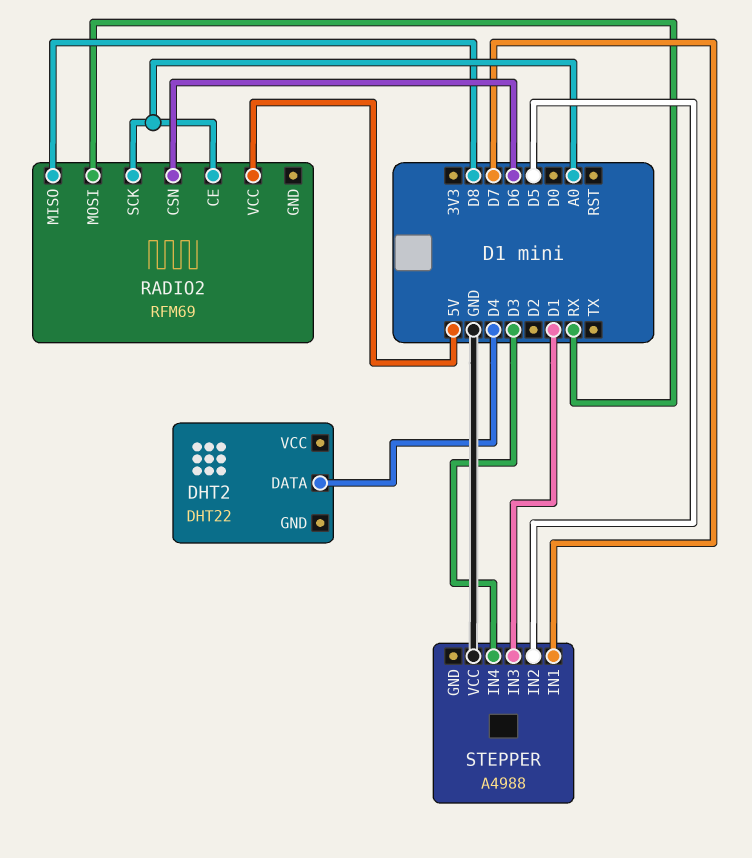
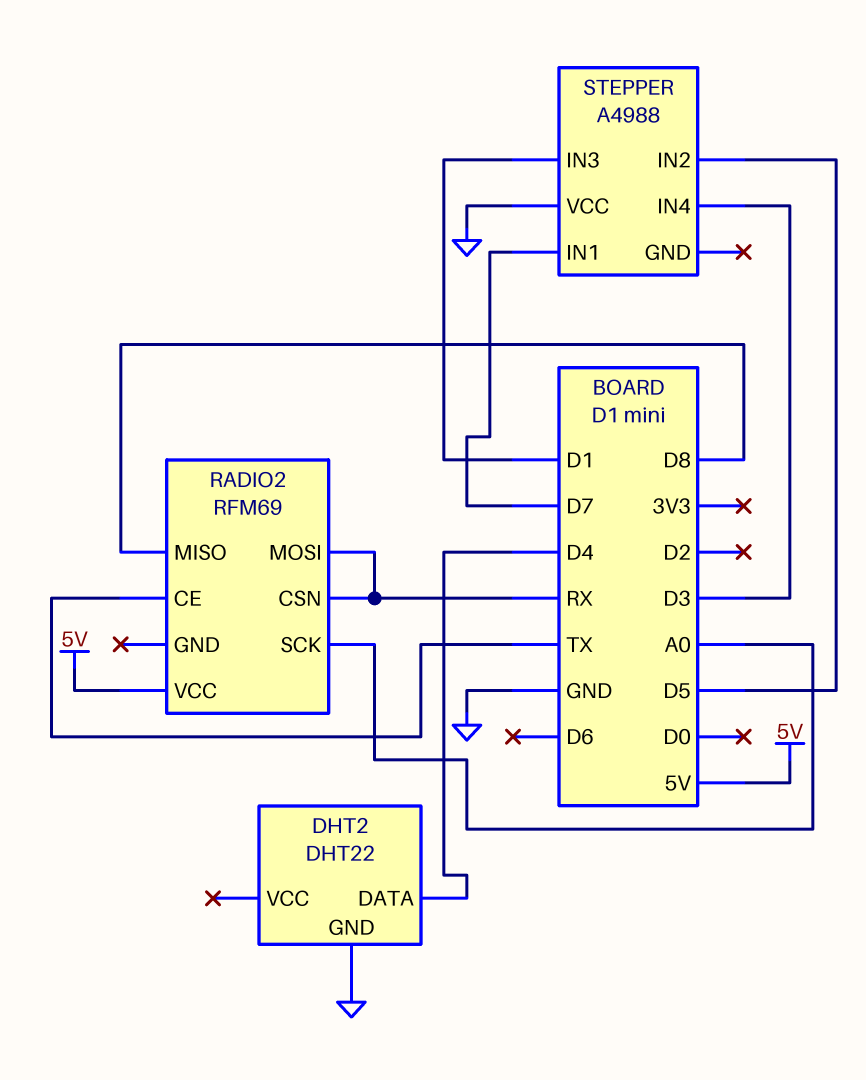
DHT2 pin GND: none -> GND
RADIO2 pin CE: A0 -> TX
RADIO2 pin CSN: D6 -> RX

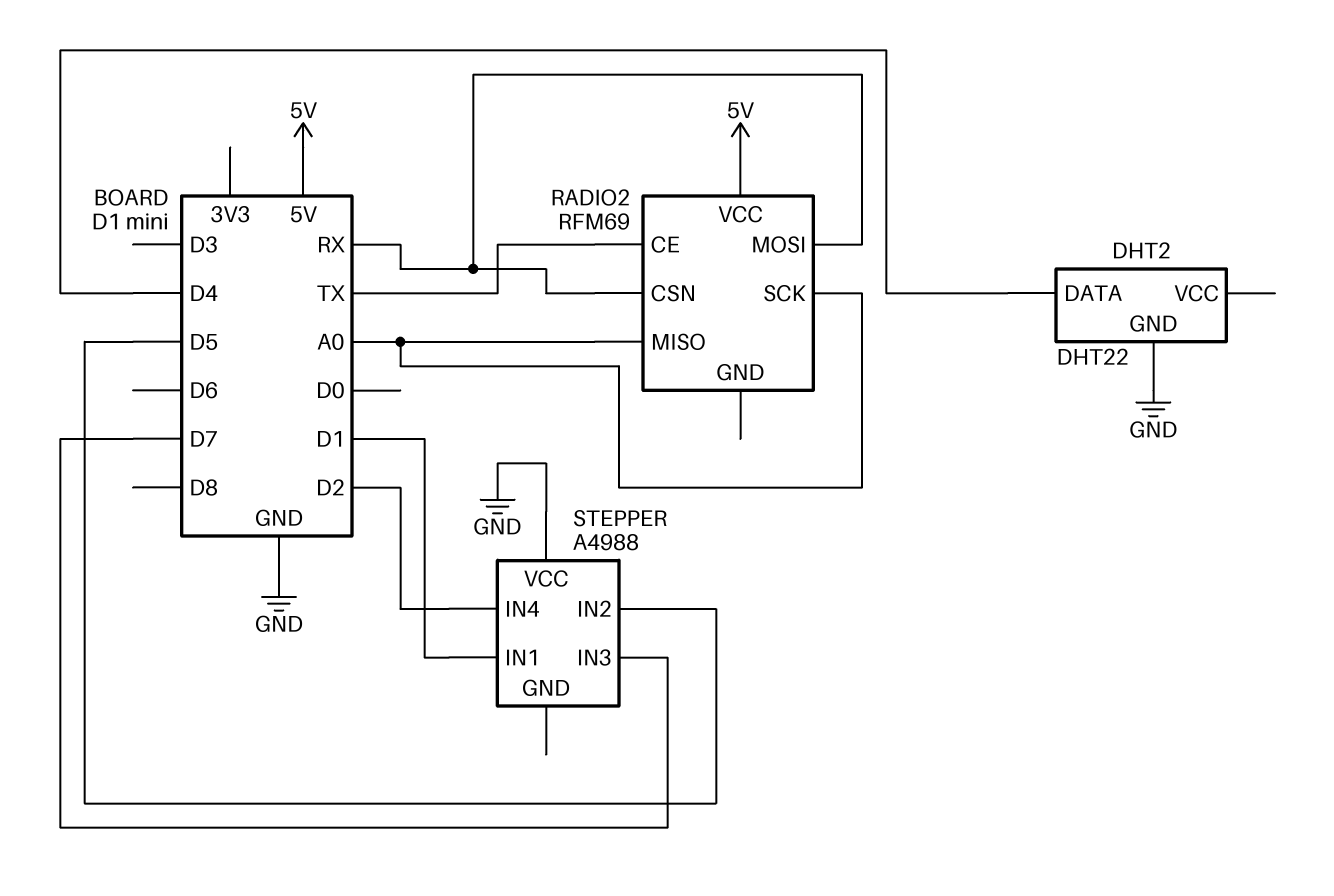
RADIO2 pin MISO: D8 -> A0
STEPPER pin IN1: D7 -> D1
STEPPER pin IN3: D1 -> D7
STEPPER pin IN4: D3 -> D2

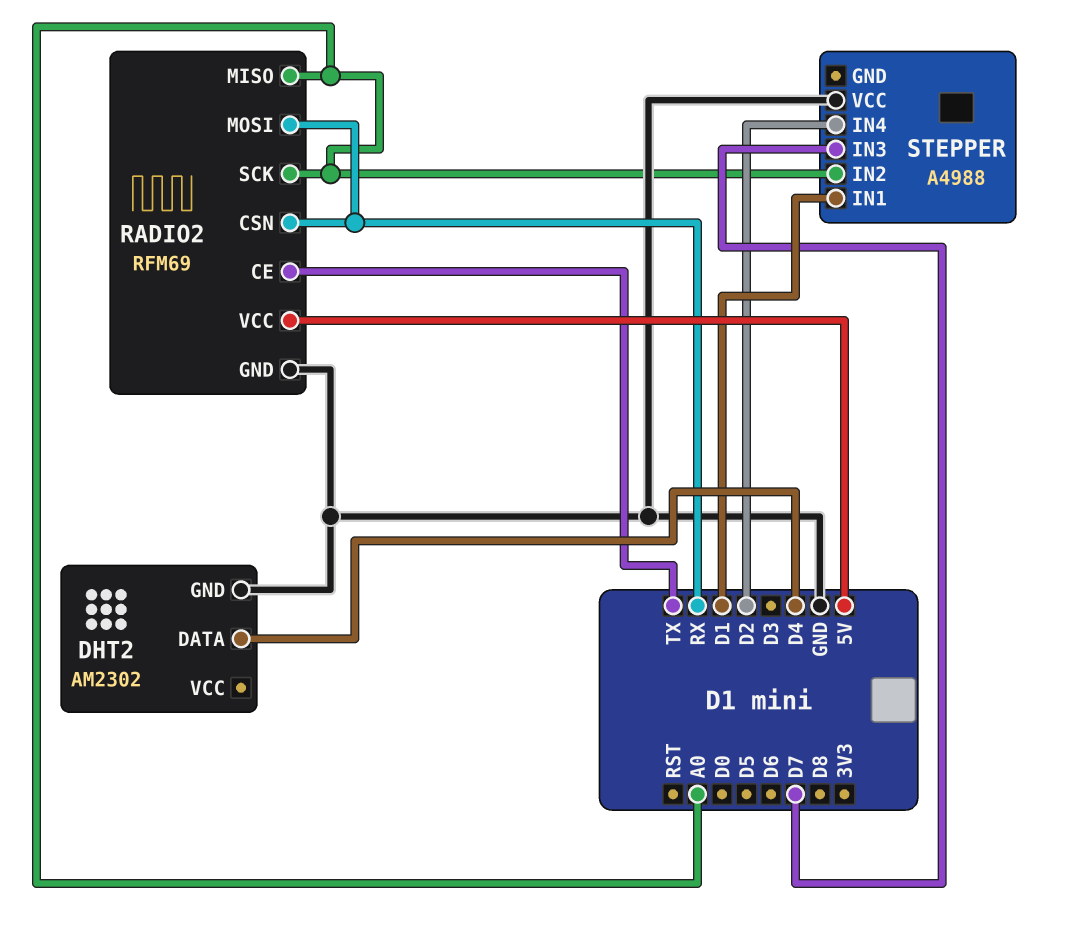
DHT2: DHT22 -> AM2302
RADIO2 pin GND: none -> GND
STEPPER pin IN2: D5 -> A0

